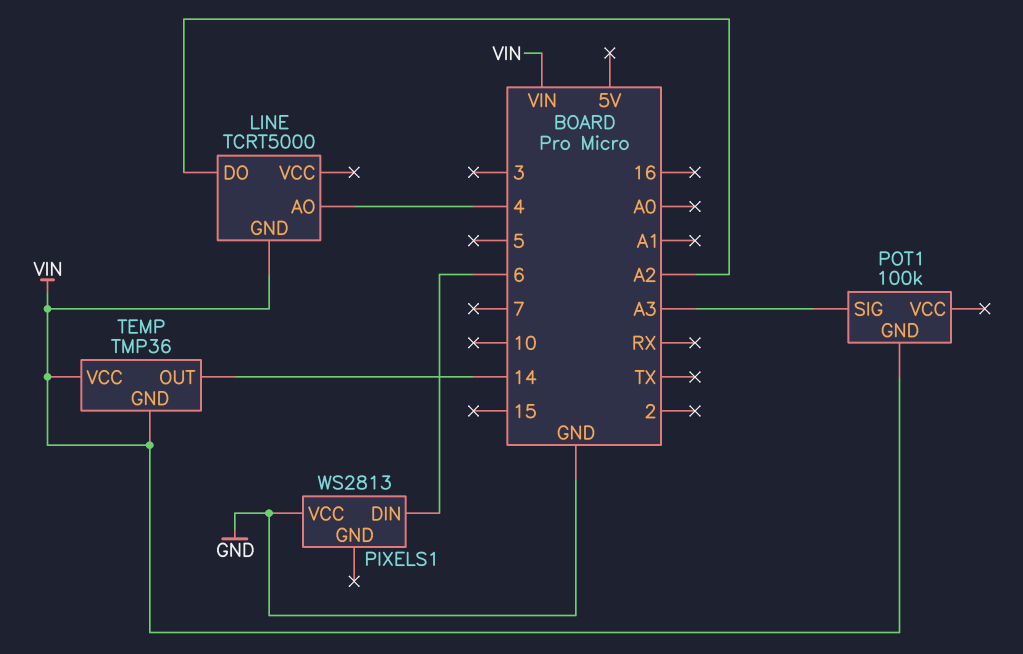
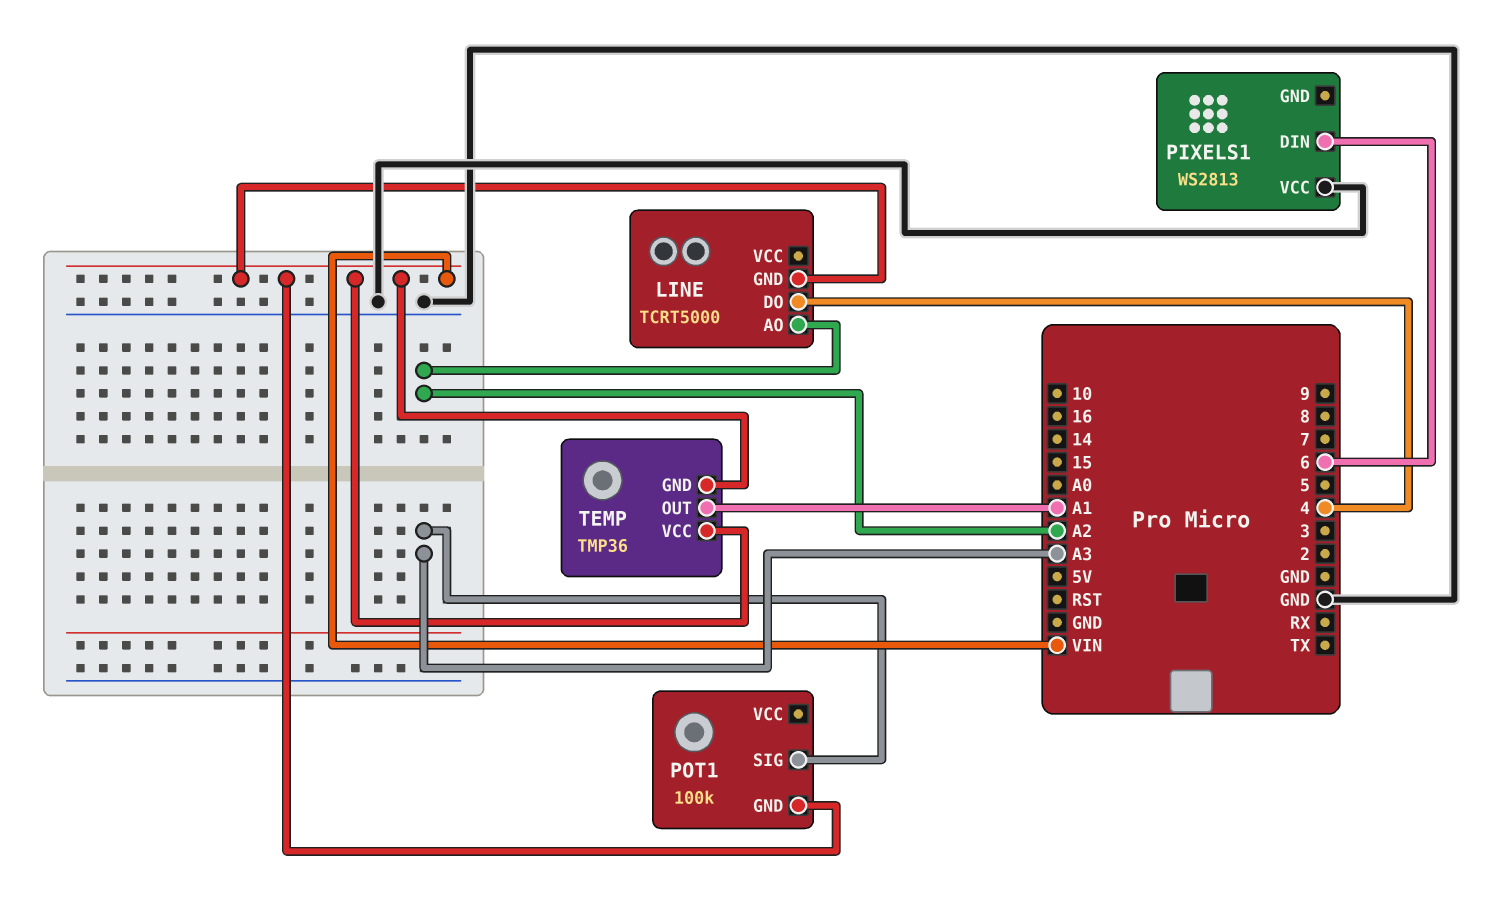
LINE pin AO: 4 -> A2
LINE pin DO: A2 -> 4
TEMP pin OUT: 14 -> A1

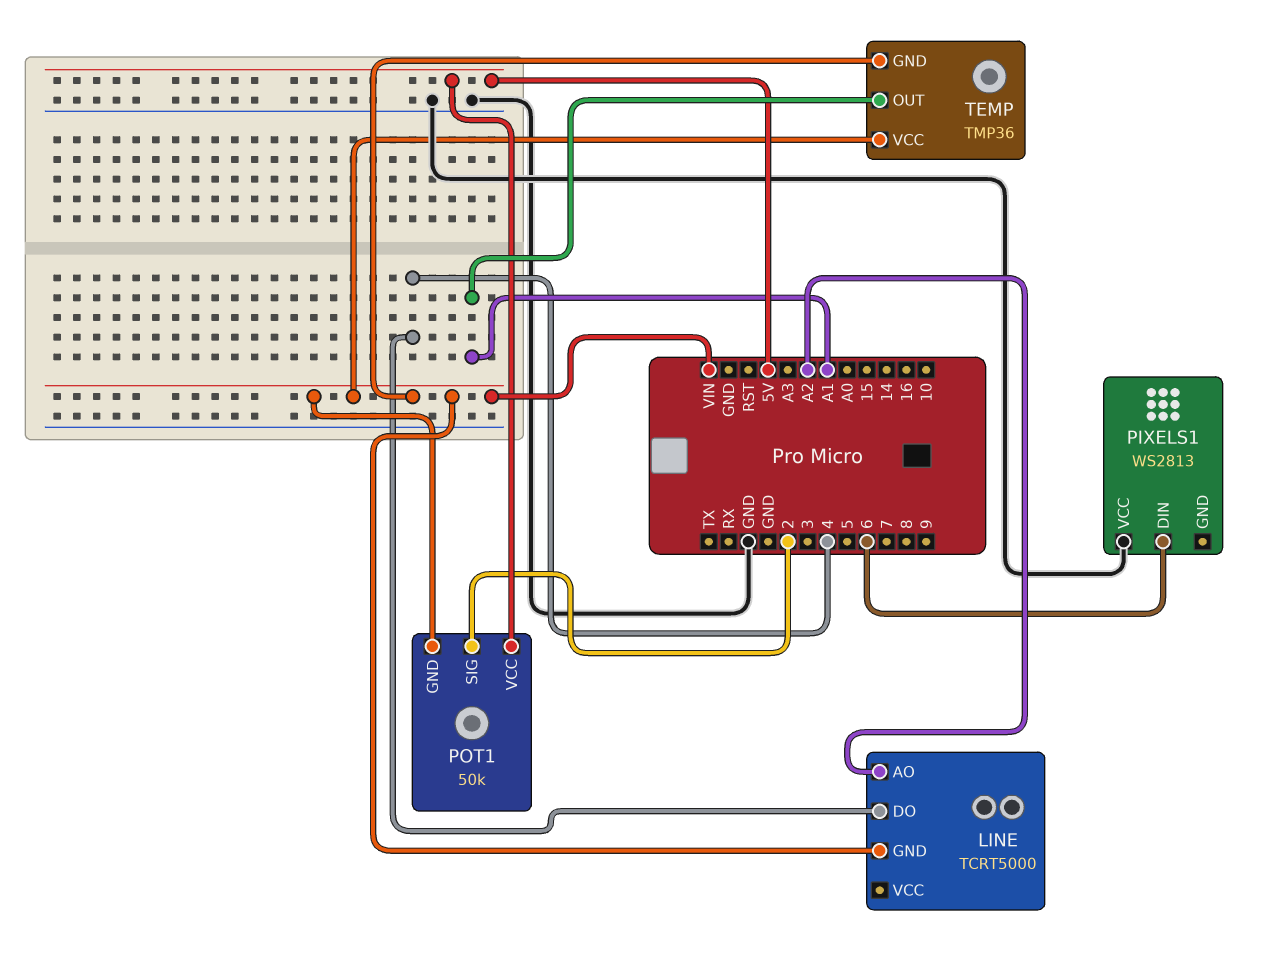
POT1: 100k -> 50k
POT1 pin SIG: A3 -> 2
POT1 pin VCC: none -> 5V

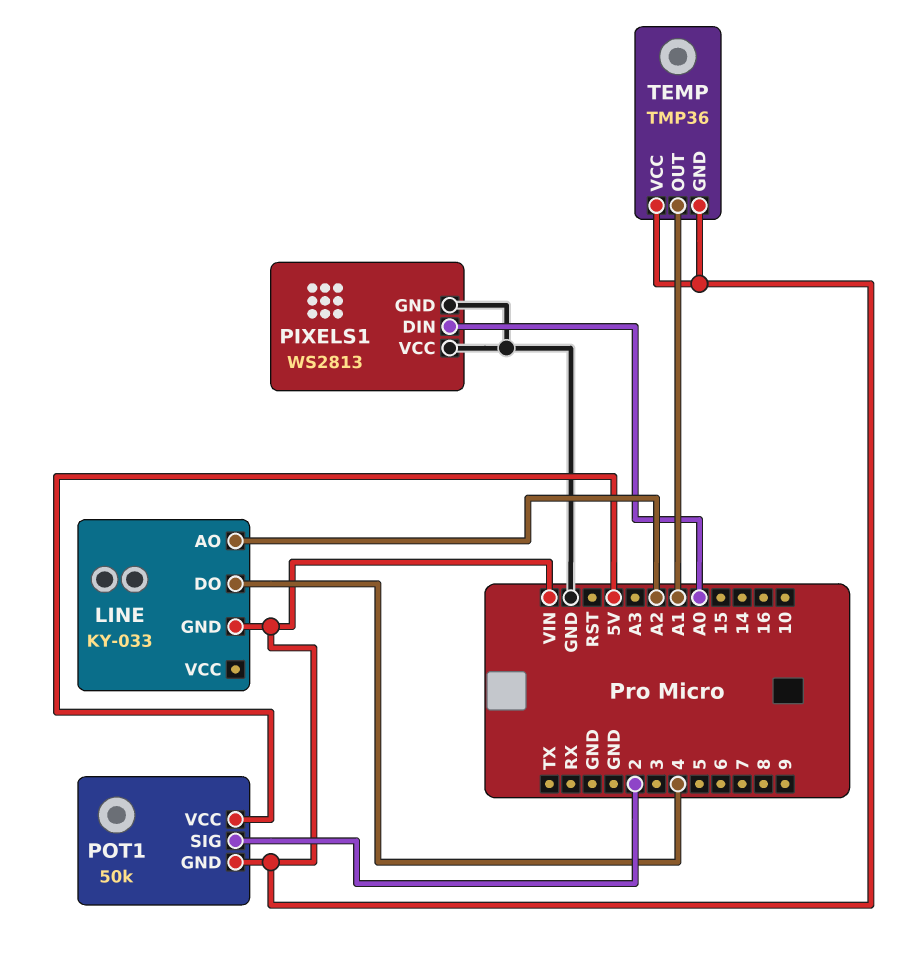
LINE: TCRT5000 -> KY-033
PIXELS1 pin DIN: 6 -> A0
PIXELS1 pin GND: none -> GND

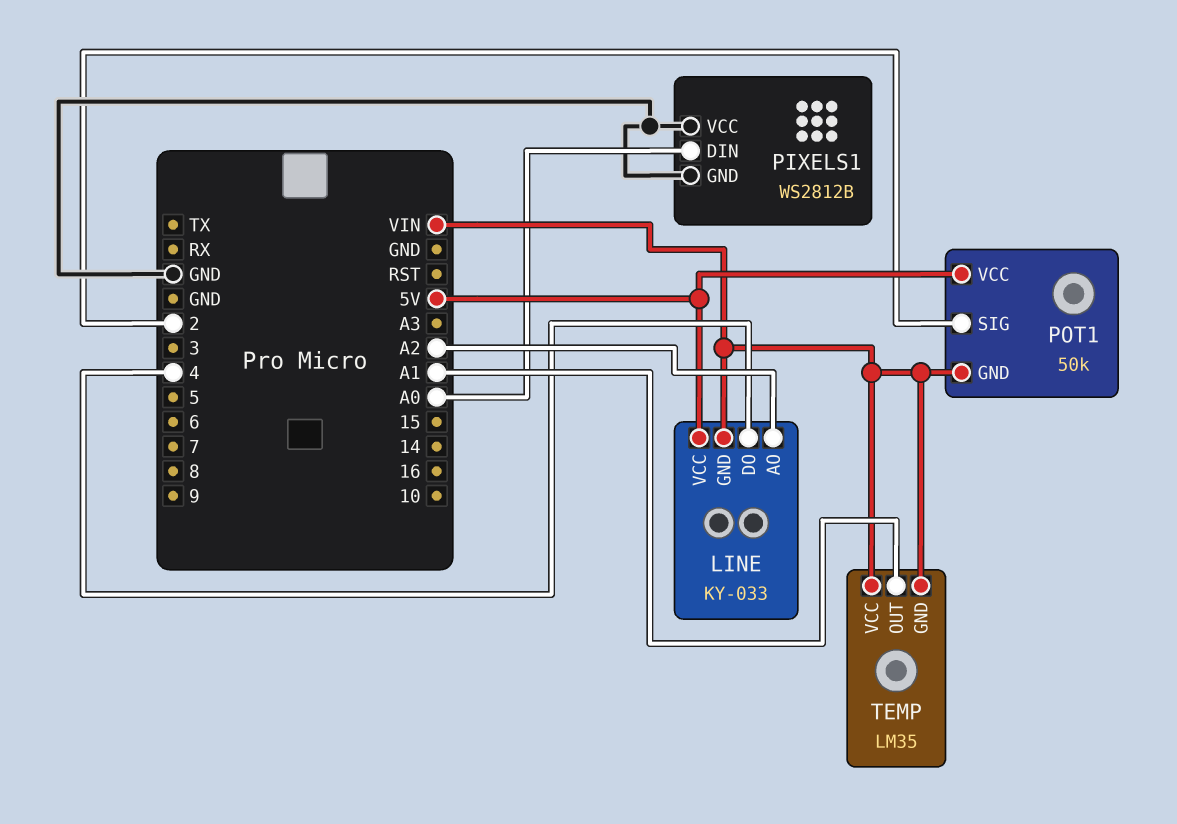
LINE pin VCC: none -> 5V
PIXELS1: WS2813 -> WS2812B
TEMP: TMP36 -> LM35

